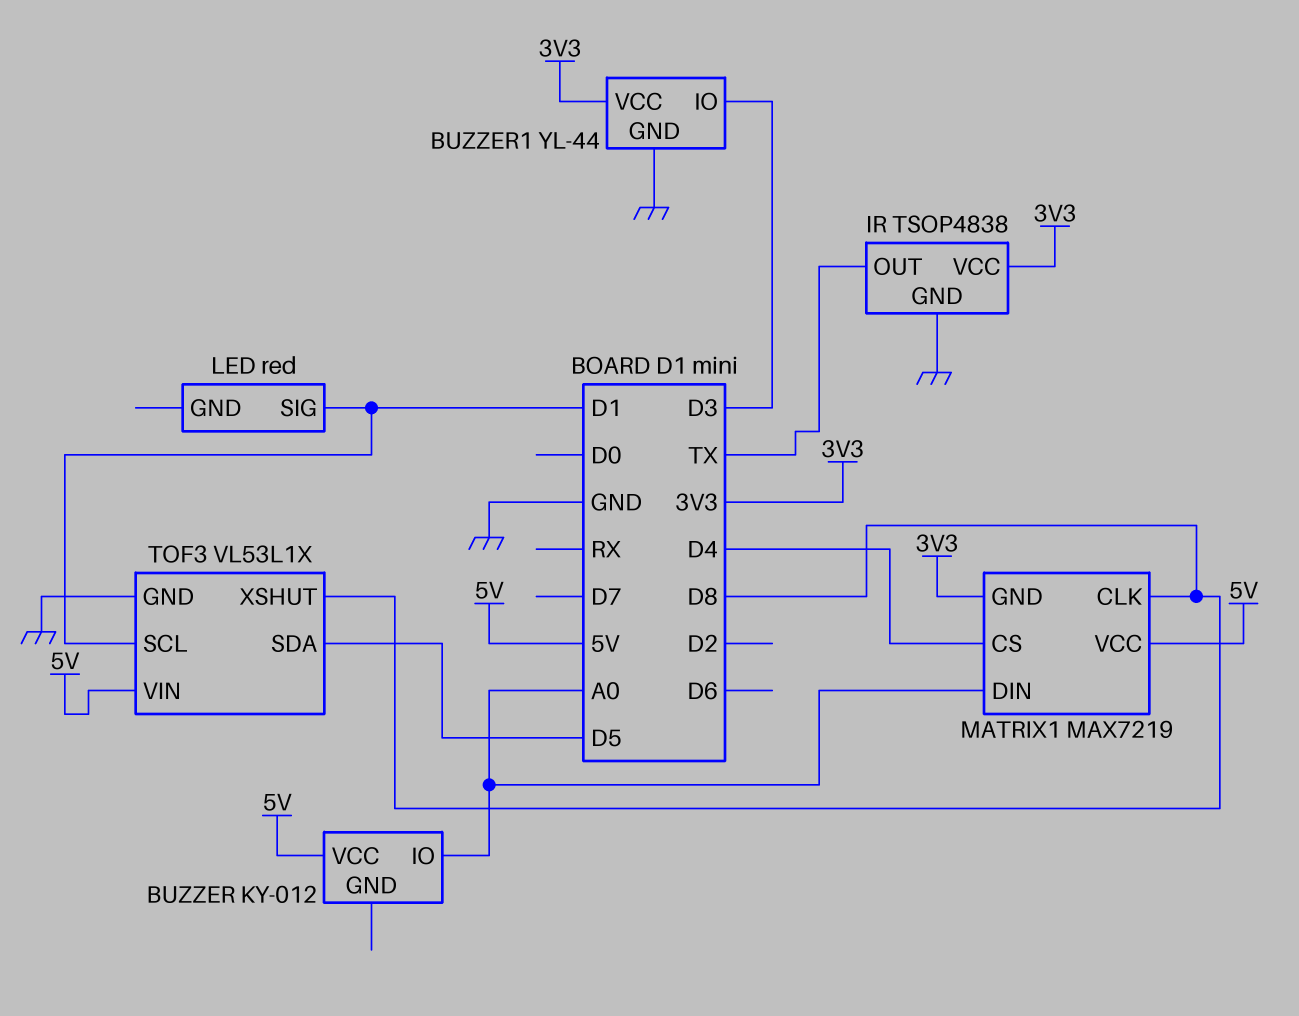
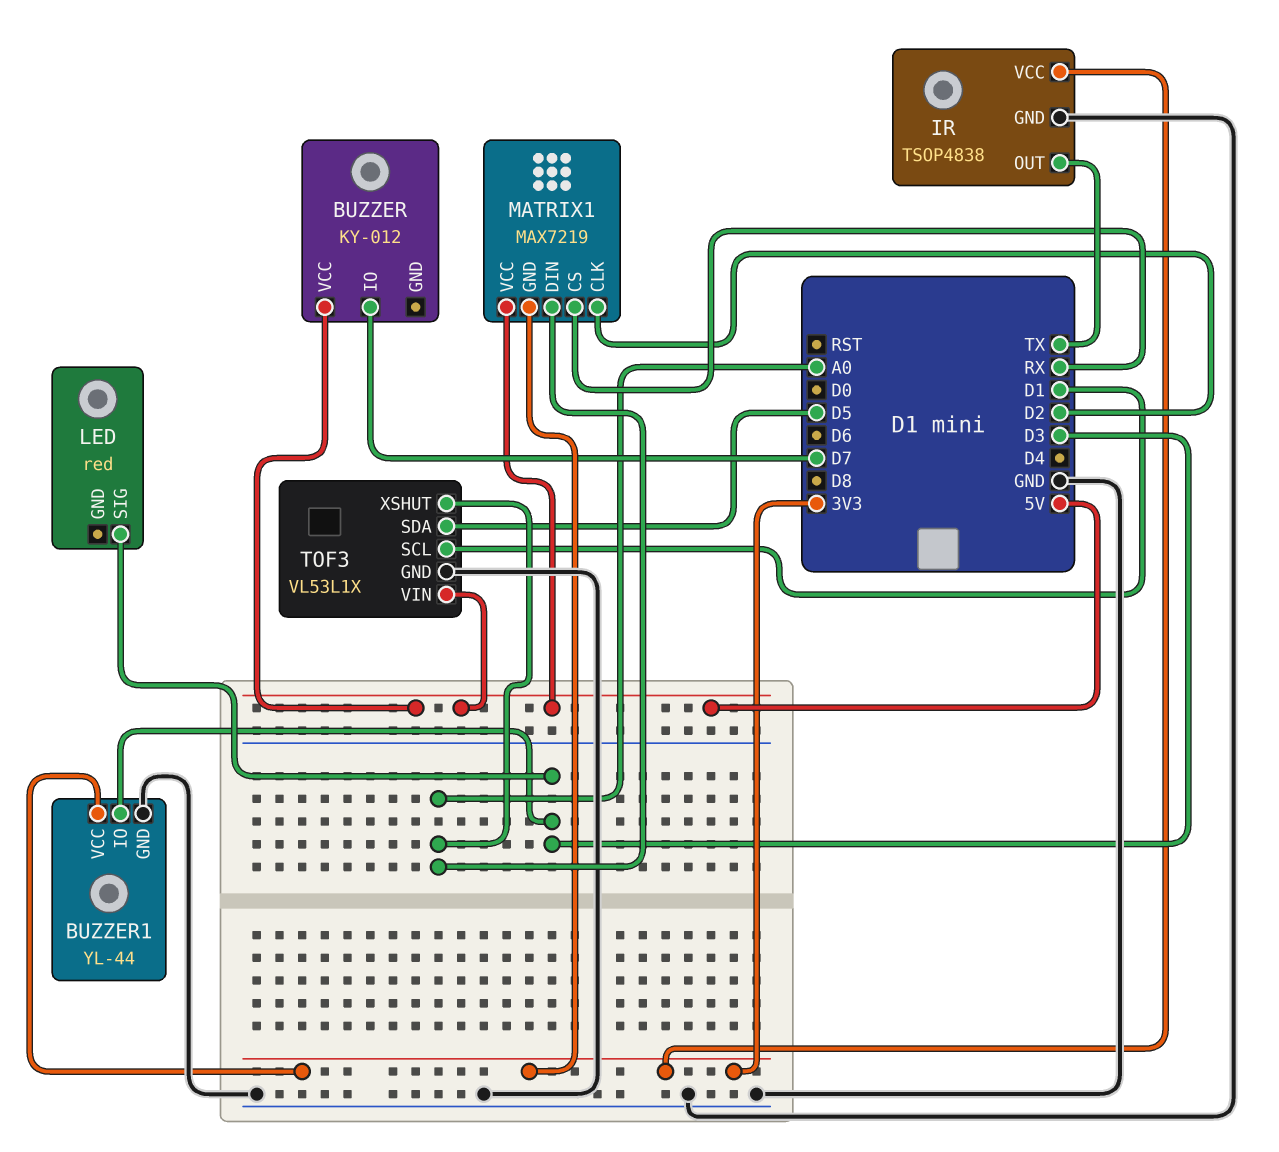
BUZZER pin IO: A0 -> D7
LED pin SIG: D1 -> D3
MATRIX1 pin CLK: D8 -> D2
MATRIX1 pin CS: D4 -> RX
TOF3 pin XSHUT: D8 -> A0

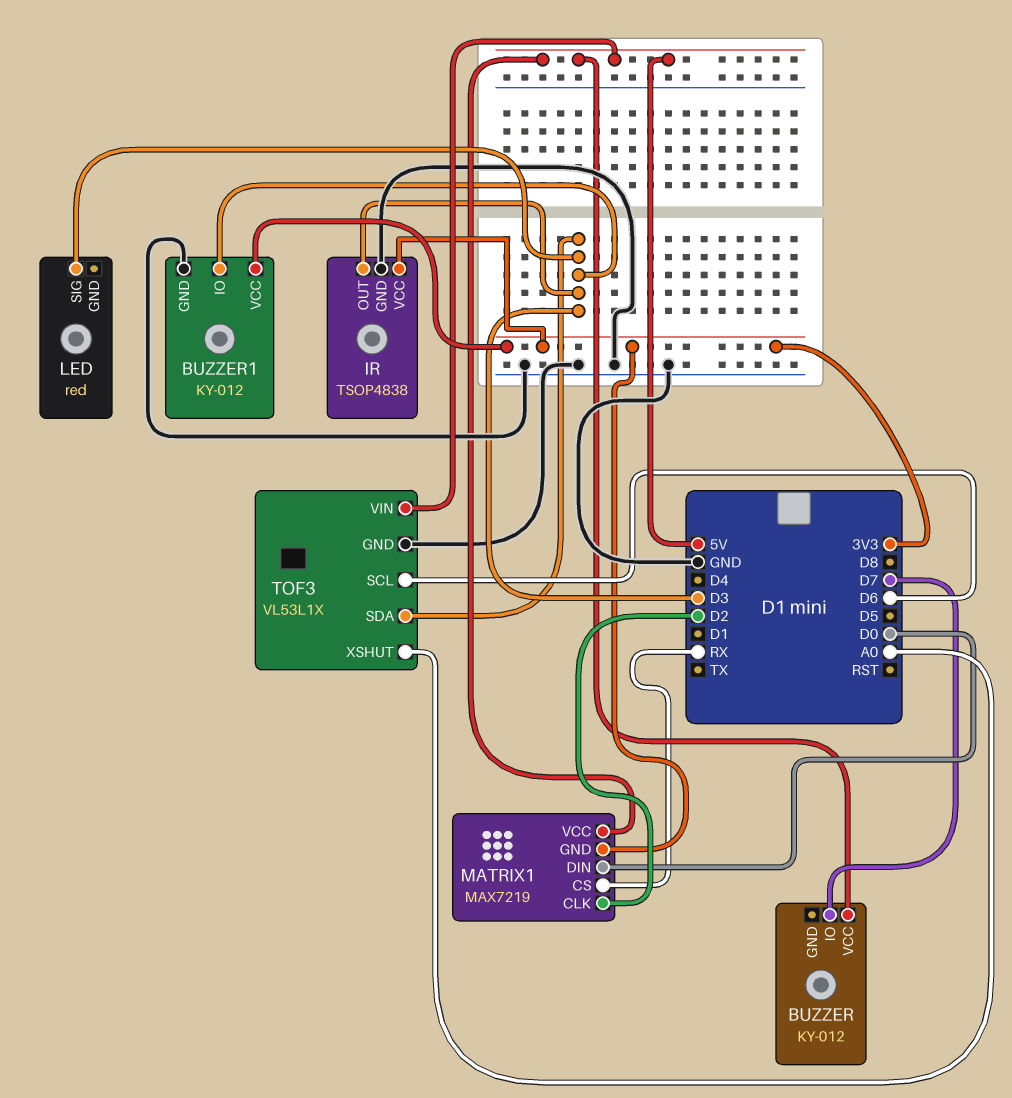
BUZZER1: YL-44 -> KY-012
IR pin OUT: TX -> D3
MATRIX1 pin DIN: A0 -> D0
TOF3 pin SCL: D1 -> D6
TOF3 pin SDA: D5 -> D3

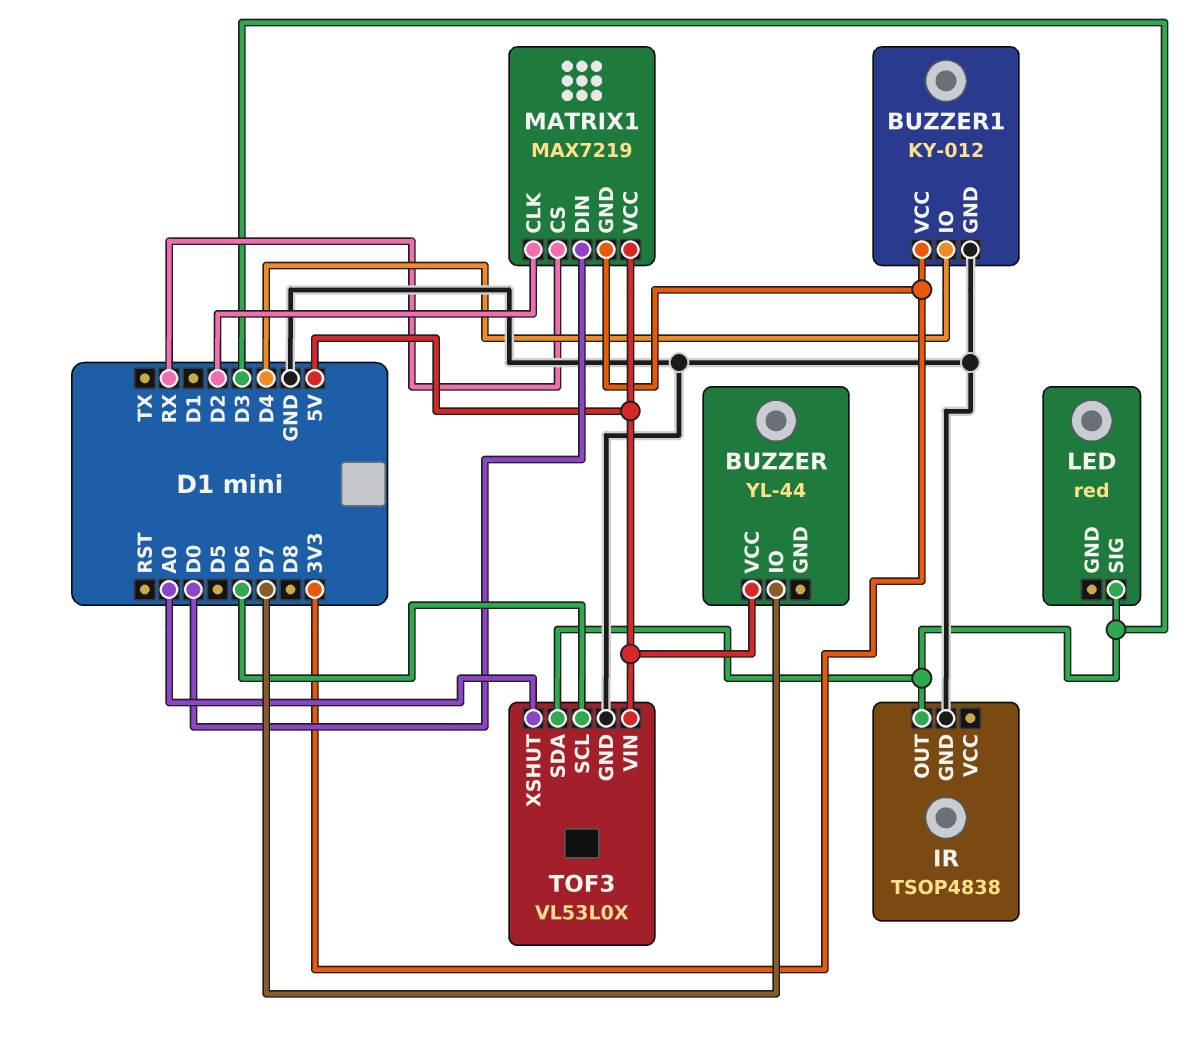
BUZZER: KY-012 -> YL-44
BUZZER1 pin IO: D3 -> D4
IR pin VCC: 3V3 -> none
TOF3: VL53L1X -> VL53L0X

